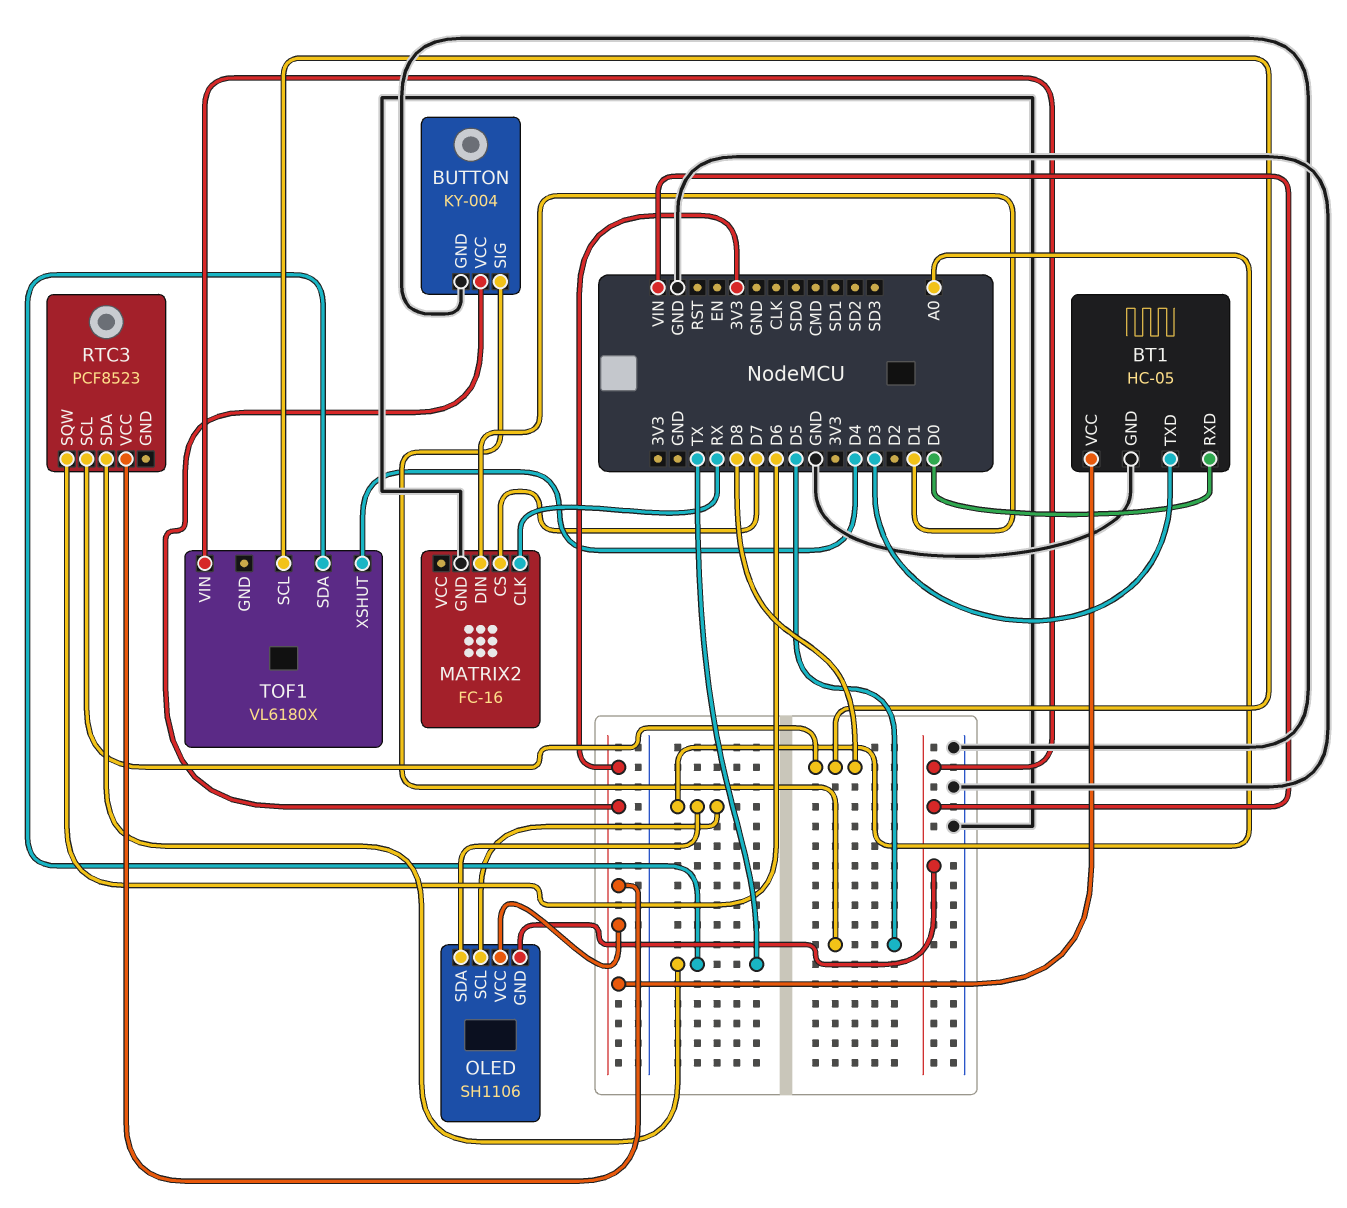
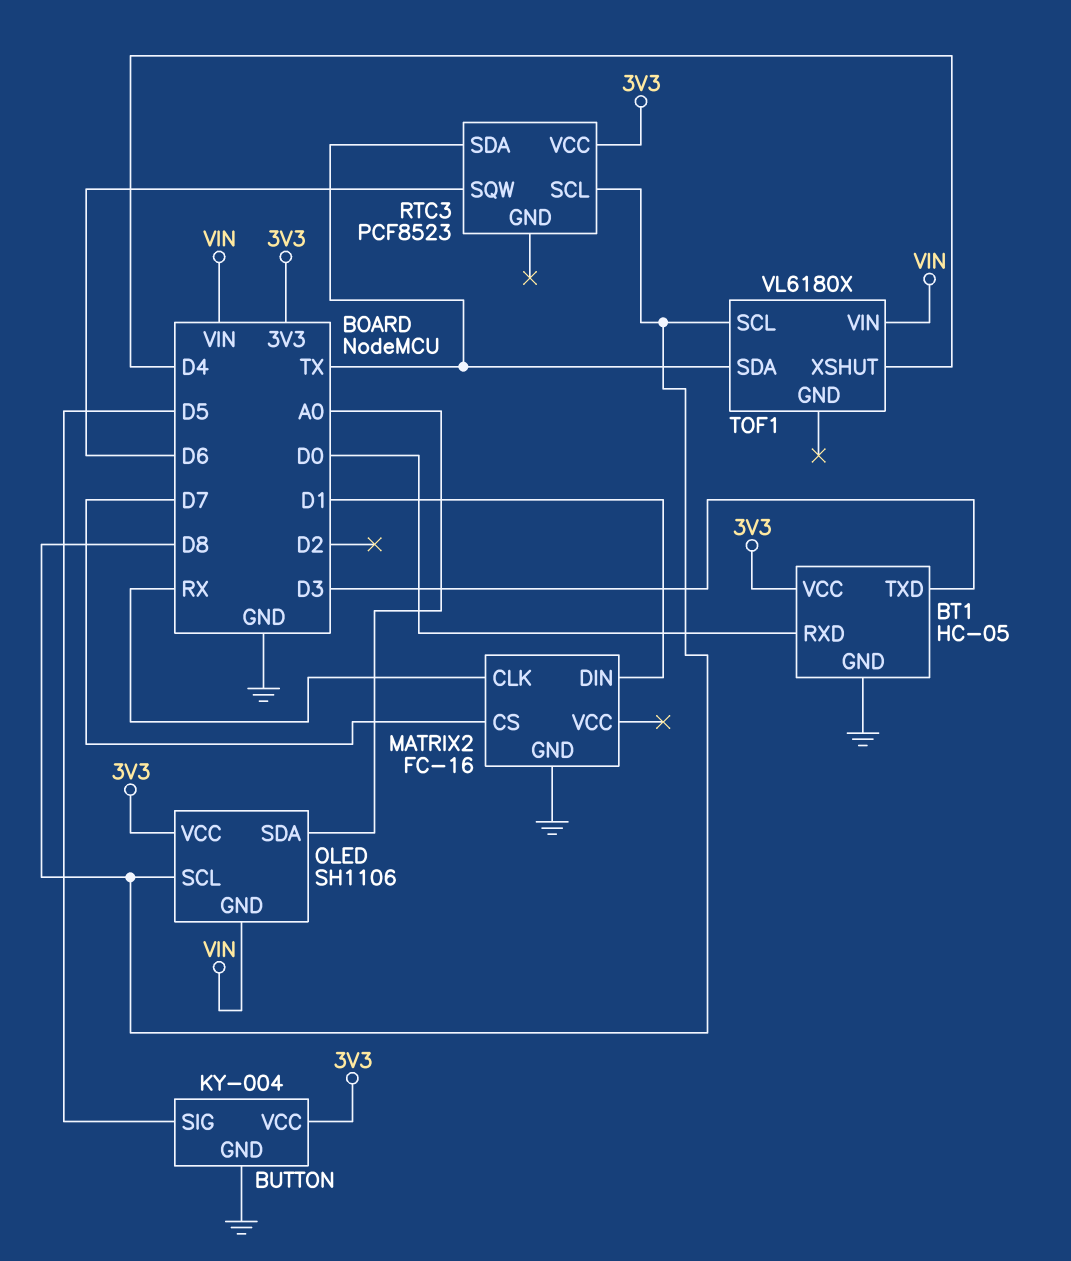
OLED pin SCL: A0 -> D8

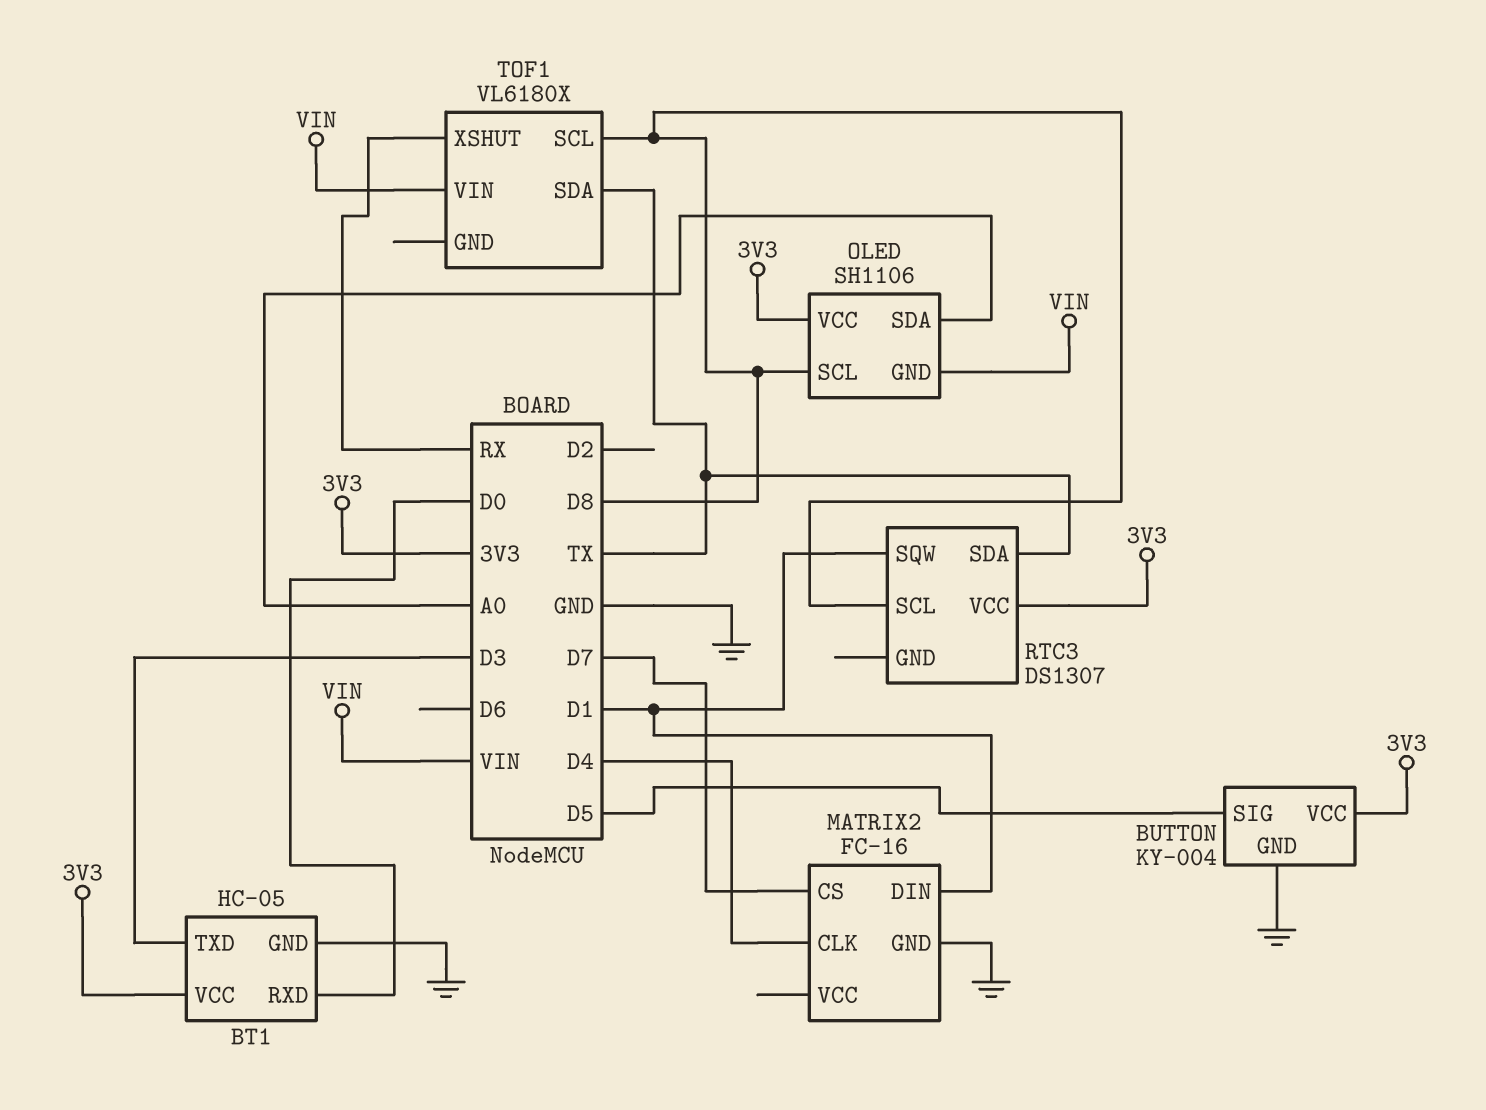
MATRIX2 pin CLK: RX -> D4
RTC3: PCF8523 -> DS1307
RTC3 pin SQW: D6 -> D1
TOF1 pin XSHUT: D4 -> RX

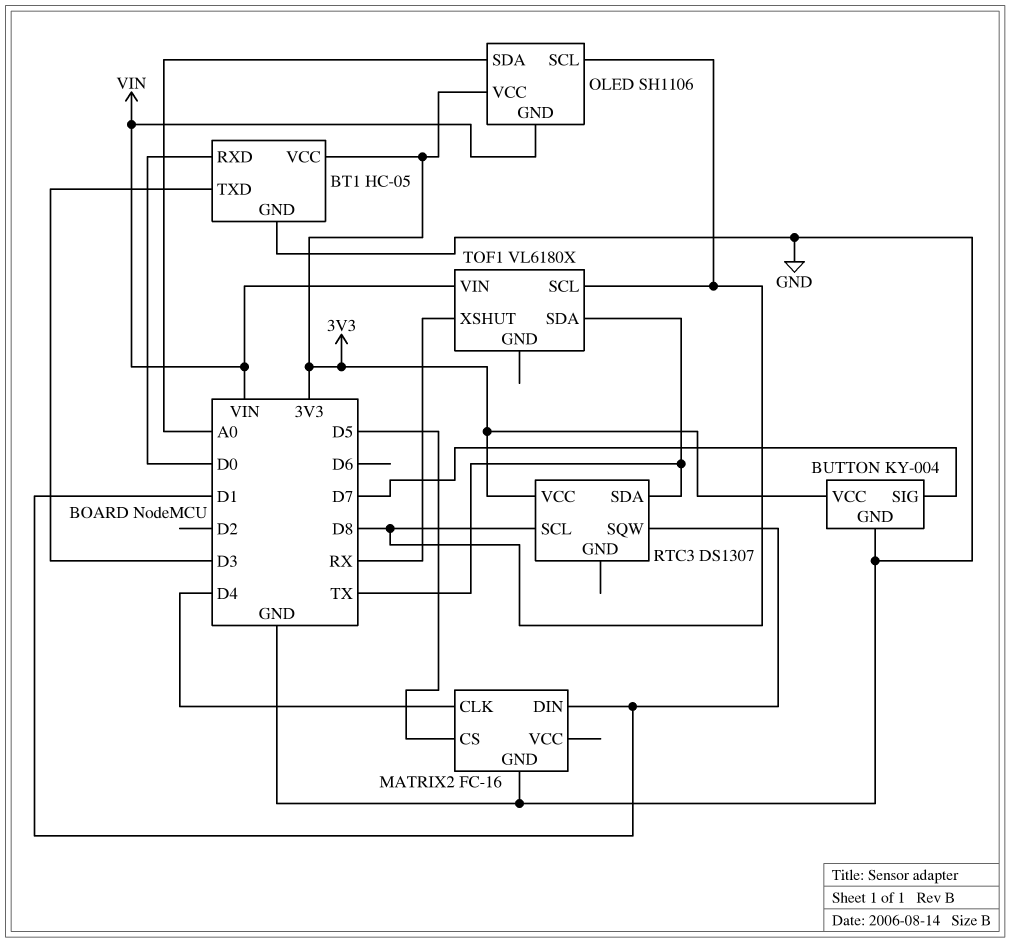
BUTTON pin SIG: D5 -> D7
MATRIX2 pin CS: D7 -> D5

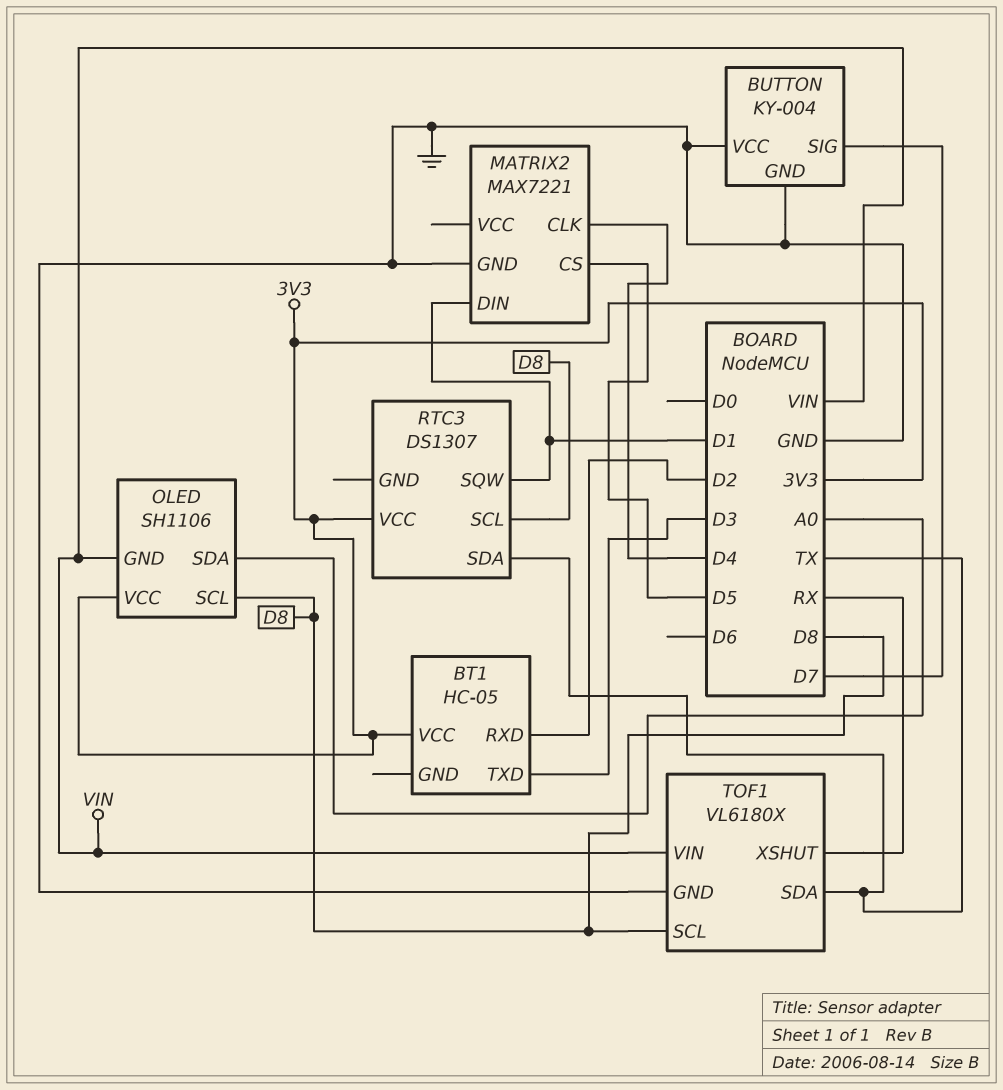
BT1 pin GND: GND -> none
BT1 pin RXD: D0 -> D2
BUTTON pin VCC: 3V3 -> GND
MATRIX2: FC-16 -> MAX7221
TOF1 pin GND: none -> GND

